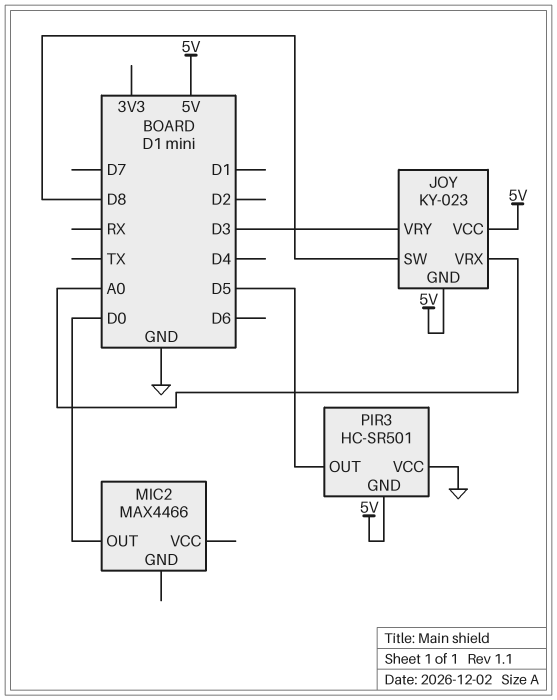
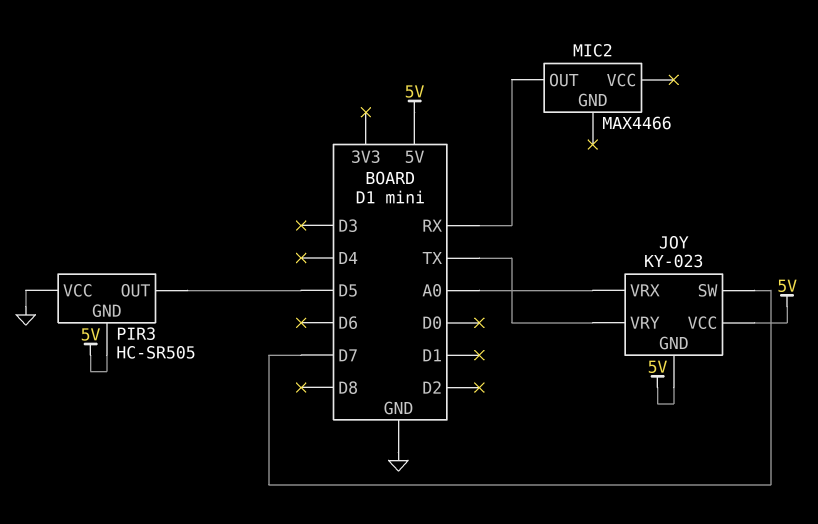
JOY pin SW: D8 -> D7
JOY pin VRY: D3 -> TX
MIC2 pin OUT: D0 -> RX
PIR3: HC-SR501 -> HC-SR505

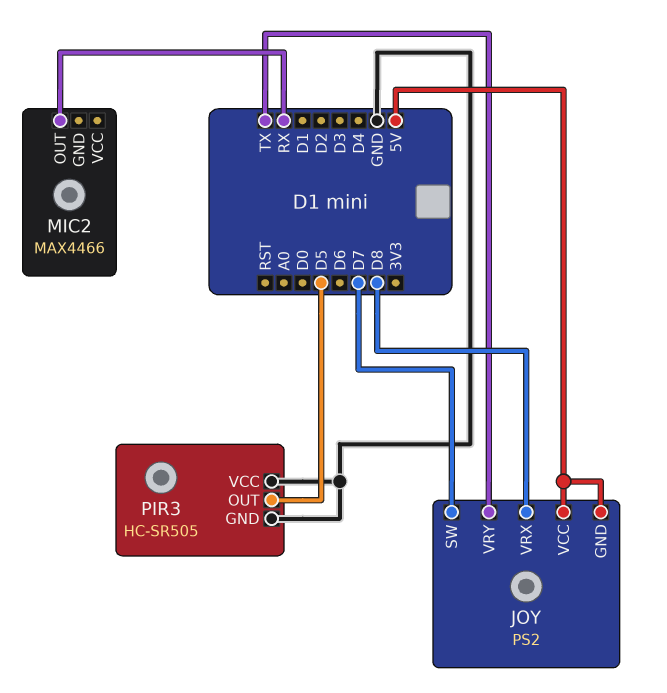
JOY: KY-023 -> PS2
JOY pin VRX: A0 -> D8
PIR3 pin GND: 5V -> GND

